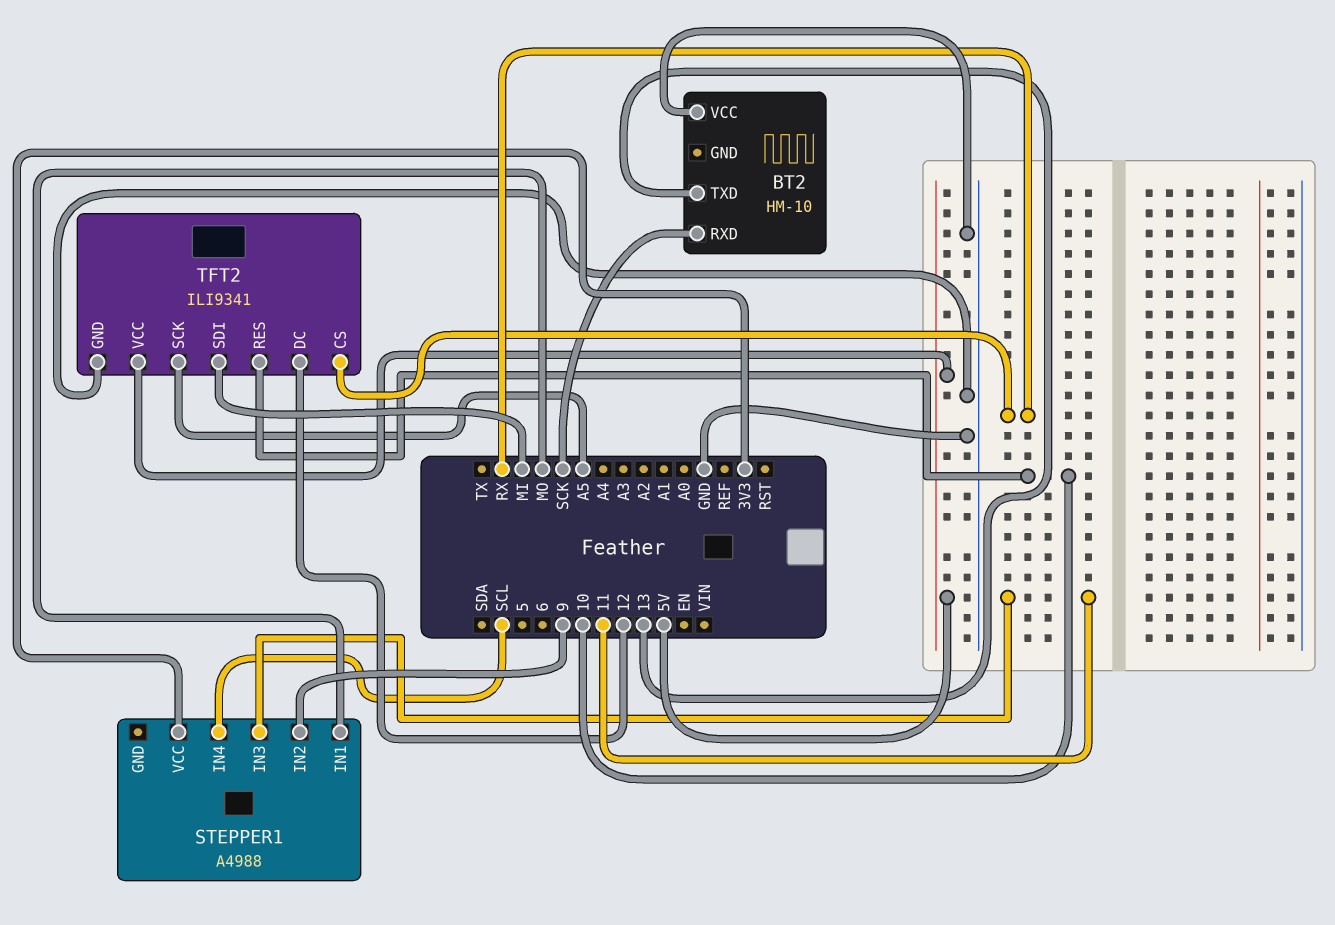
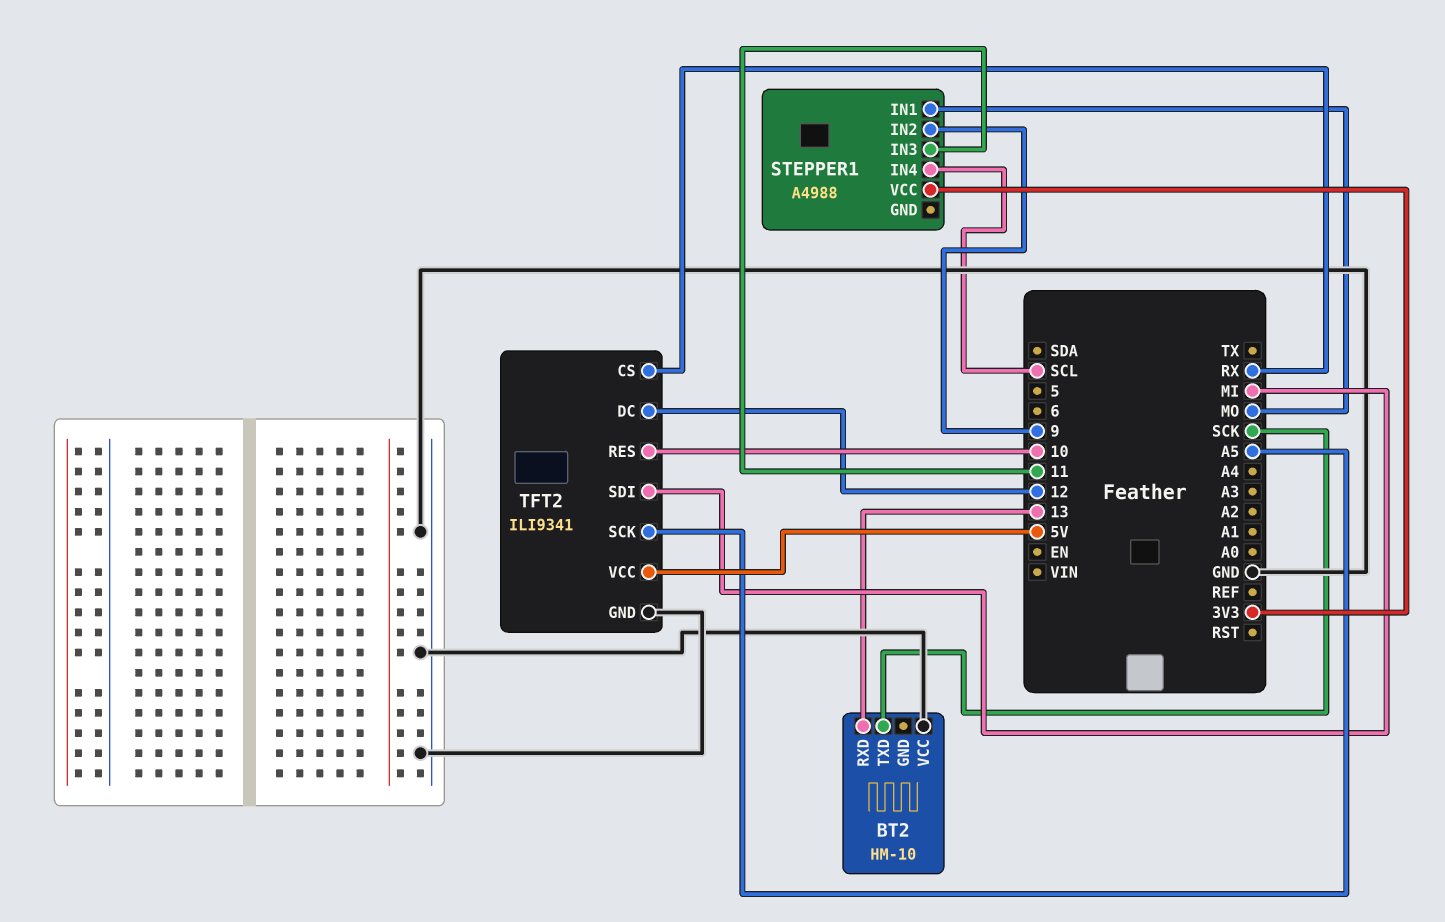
BT2 pin RXD: SCK -> 13
BT2 pin TXD: 13 -> SCK

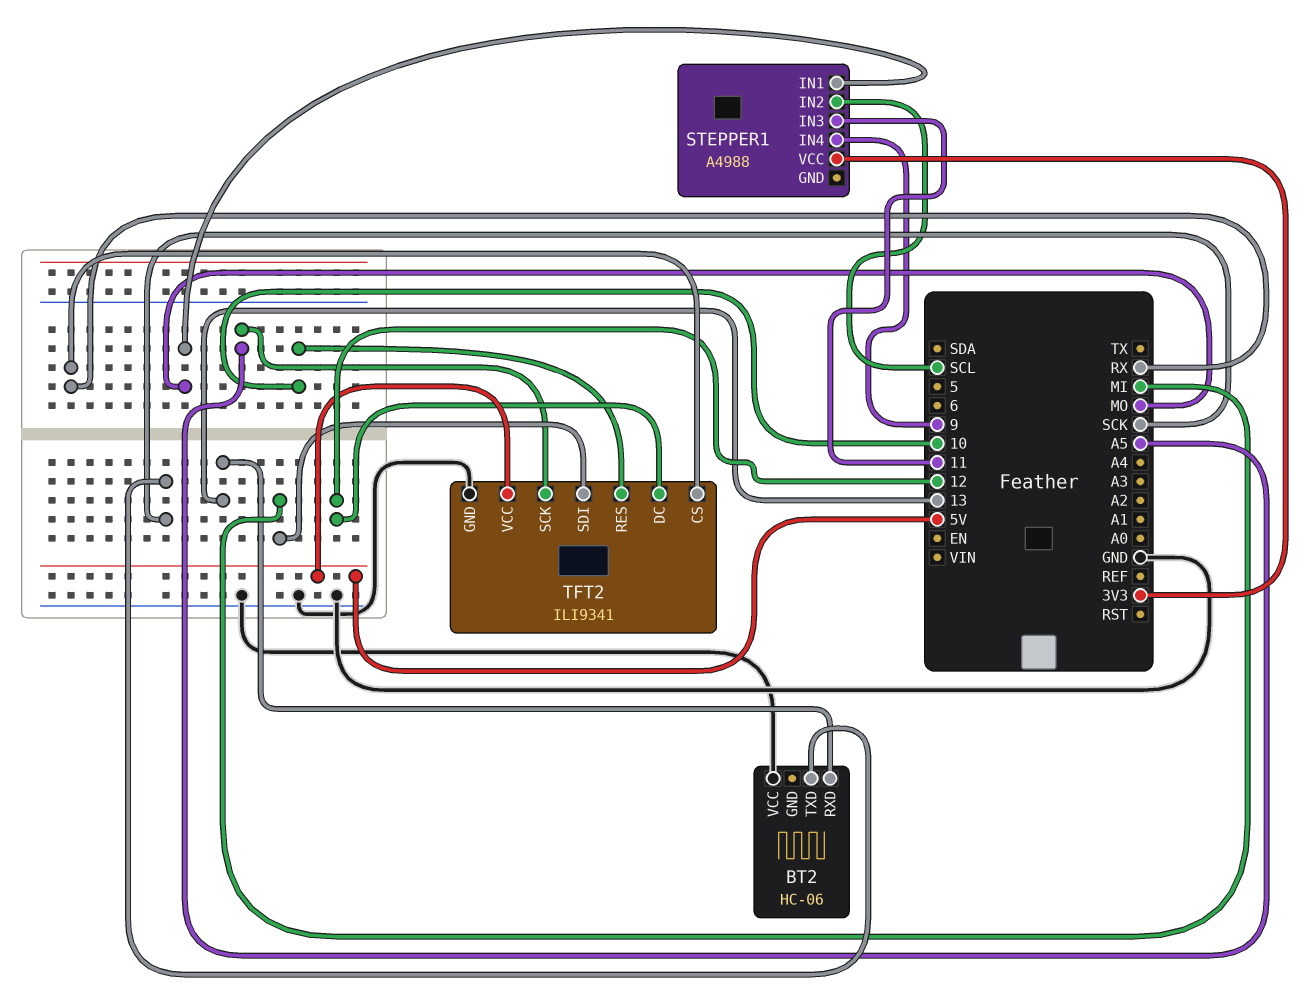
BT2: HM-10 -> HC-06
STEPPER1 pin IN2: 9 -> SCL
STEPPER1 pin IN4: SCL -> 9

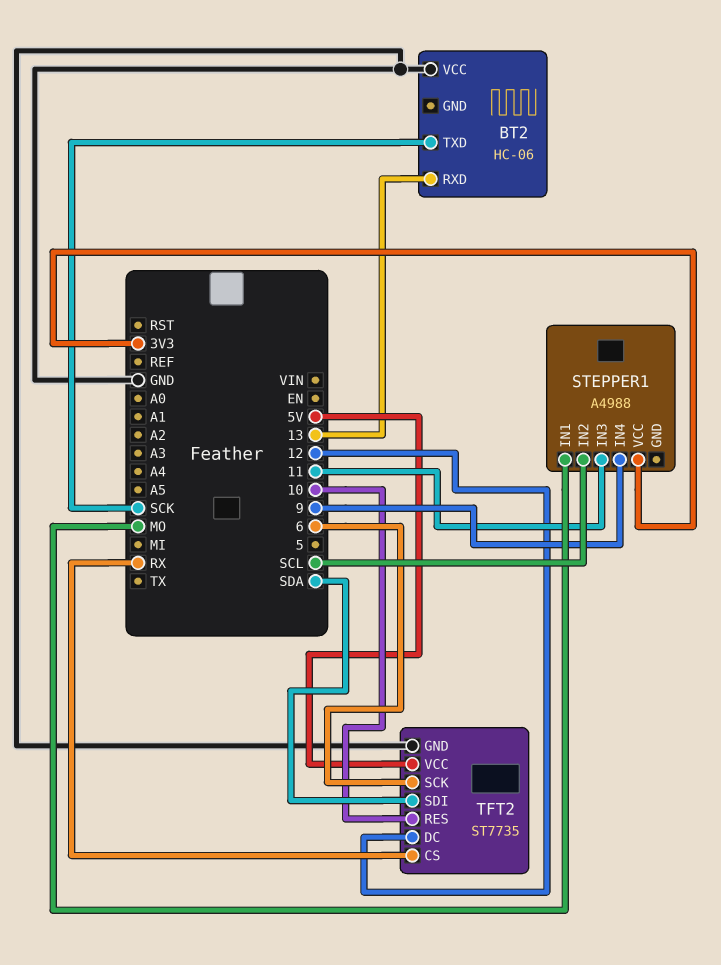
TFT2: ILI9341 -> ST7735
TFT2 pin SCK: A5 -> 6
TFT2 pin SDI: MI -> SDA

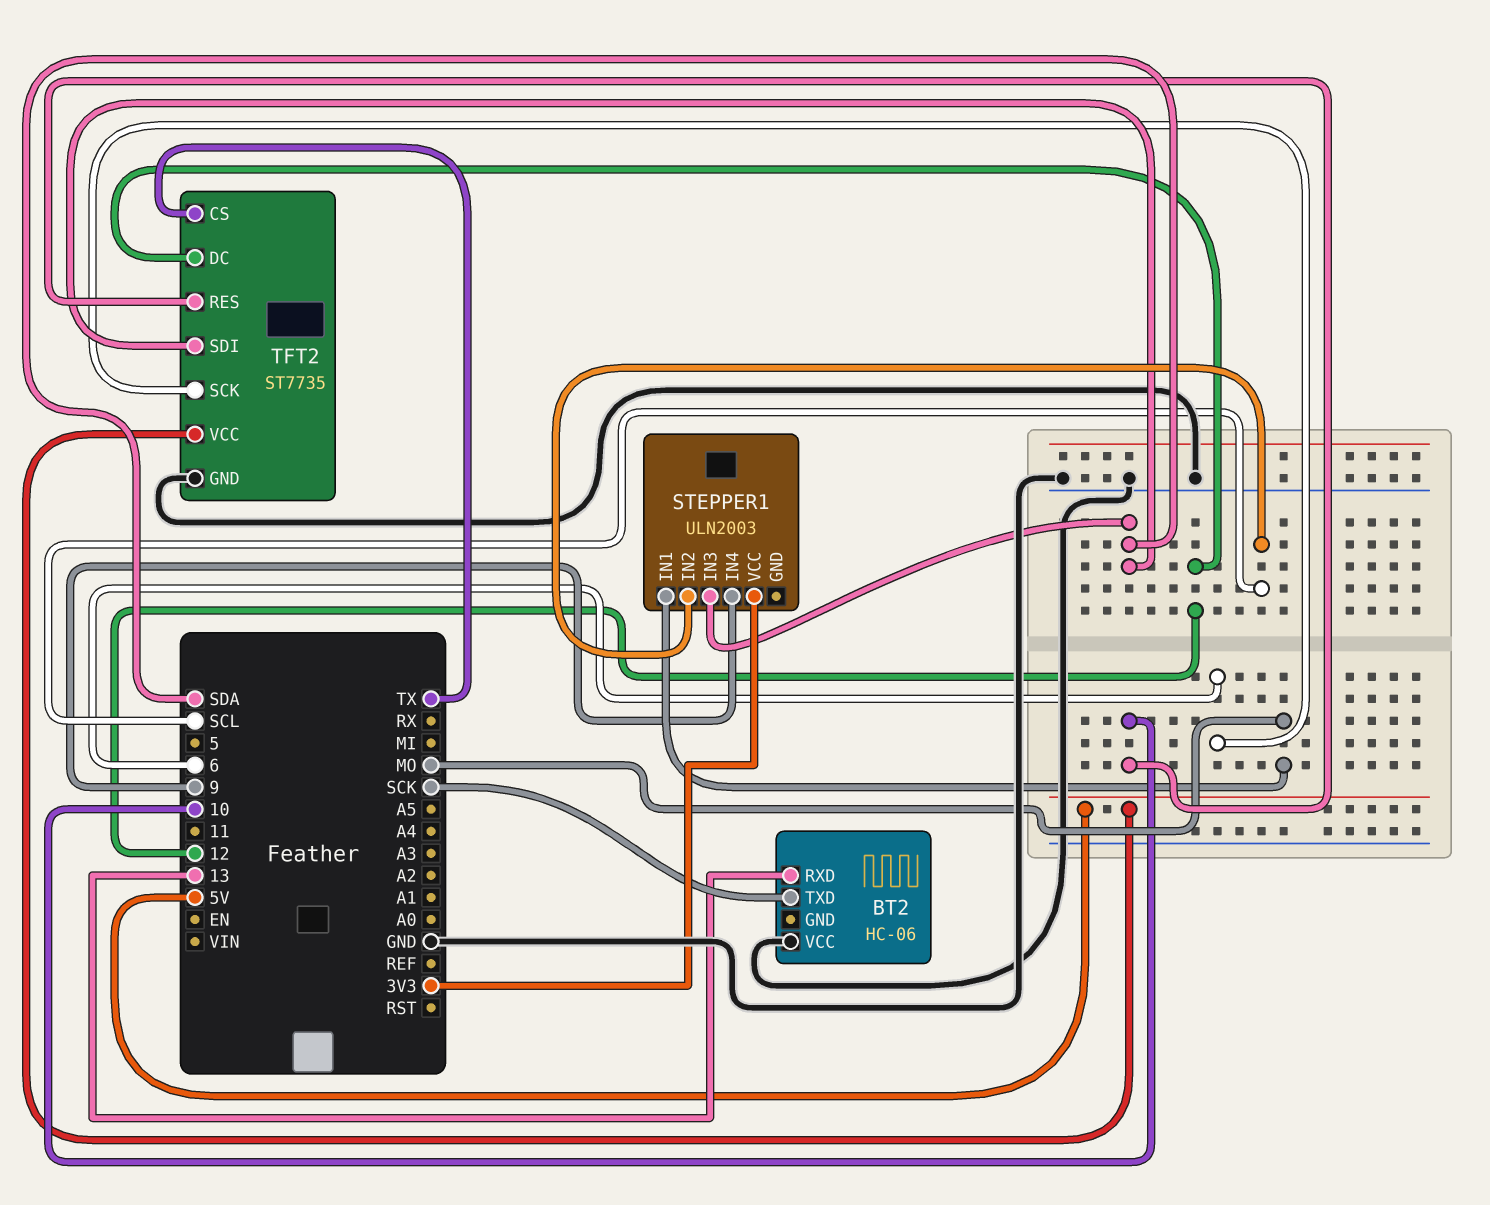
STEPPER1: A4988 -> ULN2003
STEPPER1 pin IN3: 11 -> SDA
TFT2 pin CS: RX -> TX

